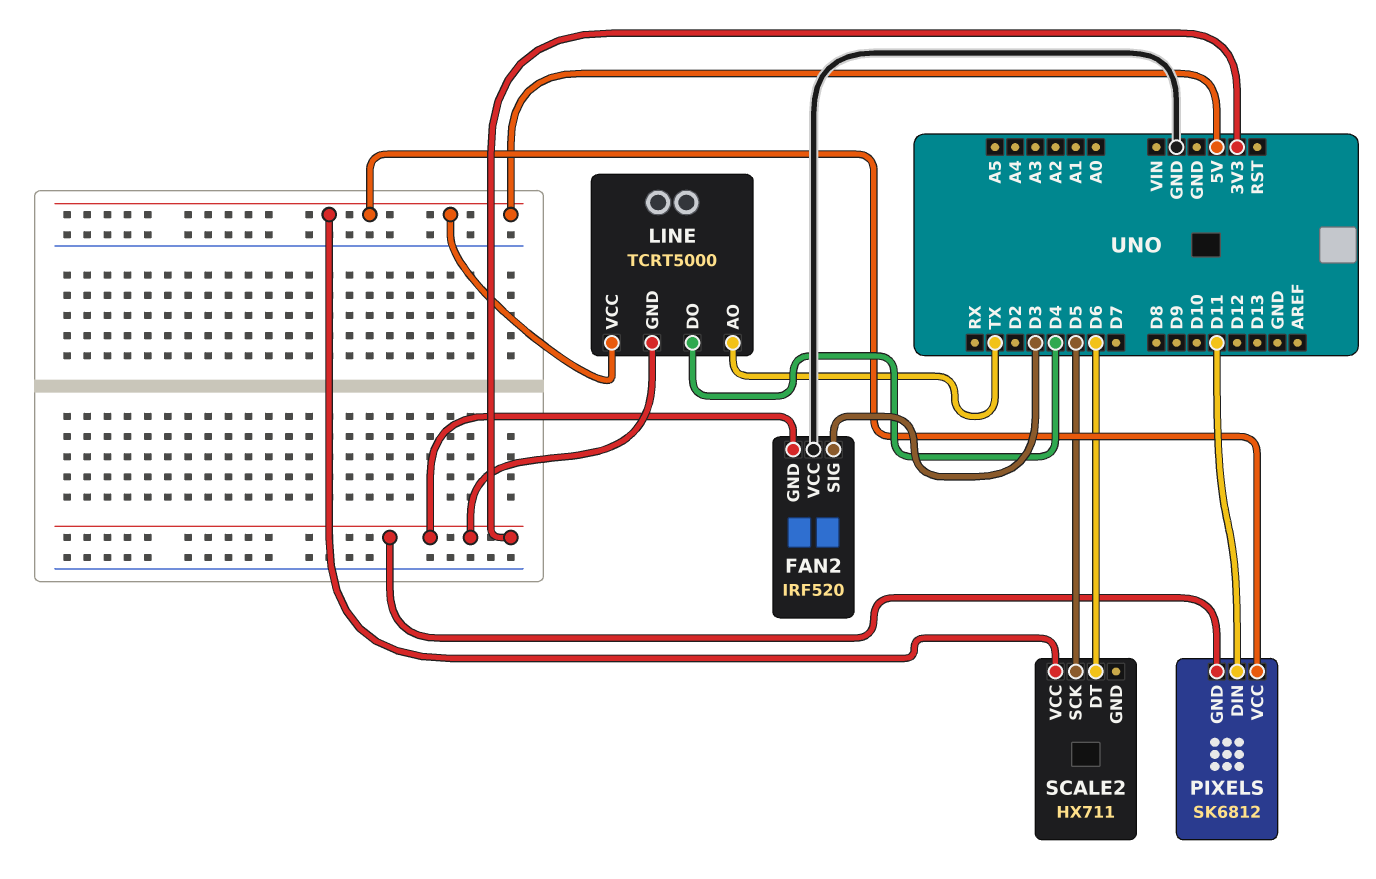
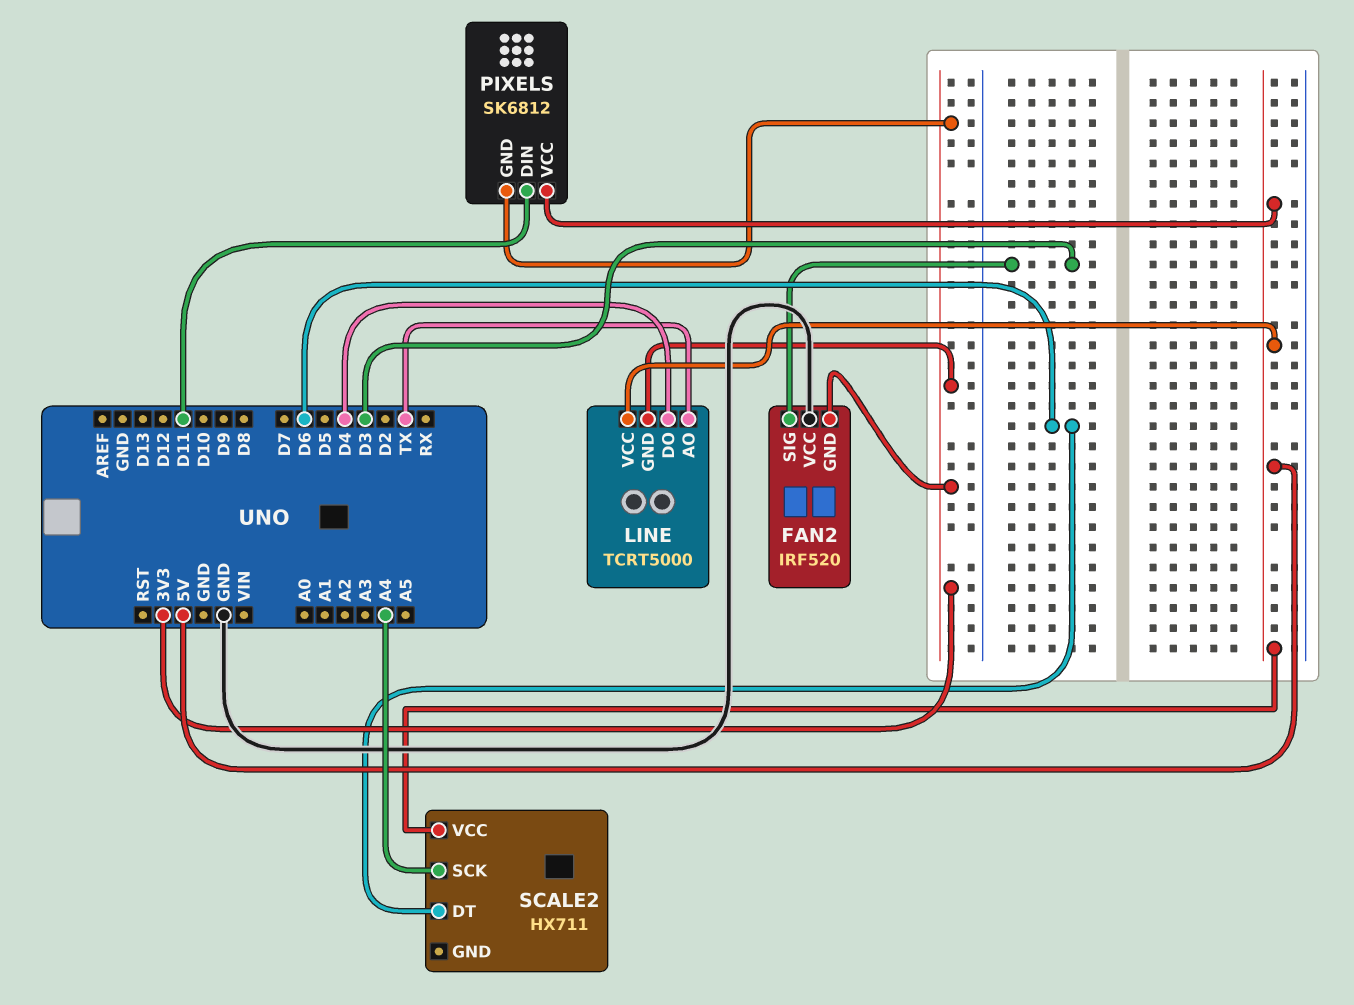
SCALE2 pin SCK: D5 -> A4

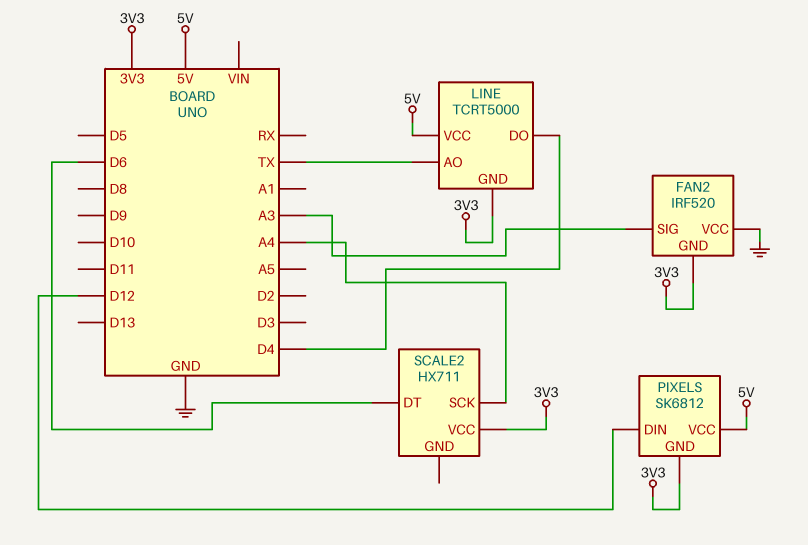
FAN2 pin SIG: D3 -> A3
PIXELS pin DIN: D11 -> D12
SCALE2 pin VCC: 5V -> 3V3

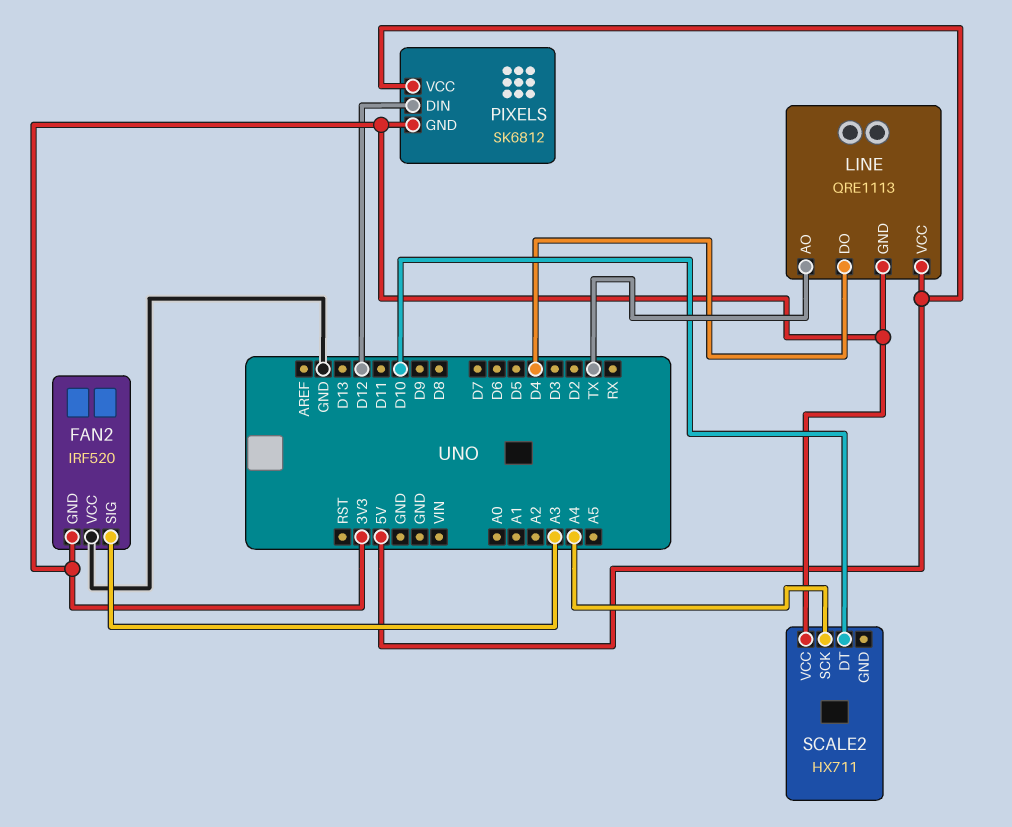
LINE: TCRT5000 -> QRE1113
SCALE2 pin DT: D6 -> D10

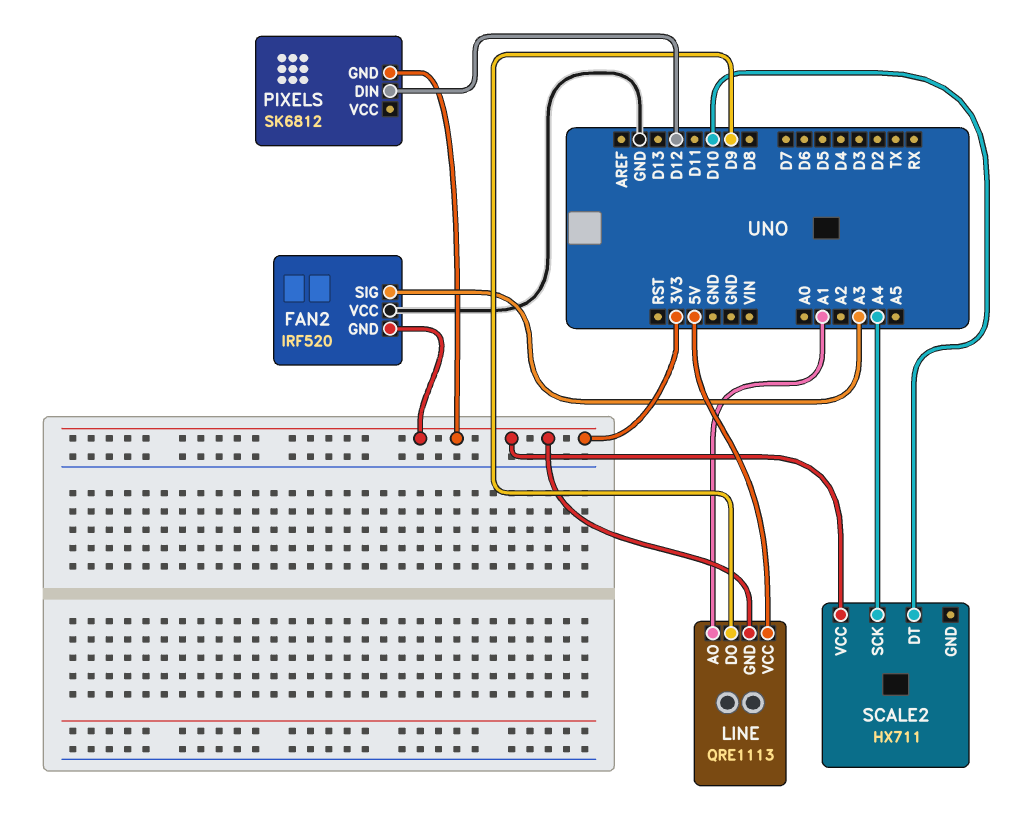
LINE pin AO: TX -> A1
LINE pin DO: D4 -> D9
PIXELS pin VCC: 5V -> none

